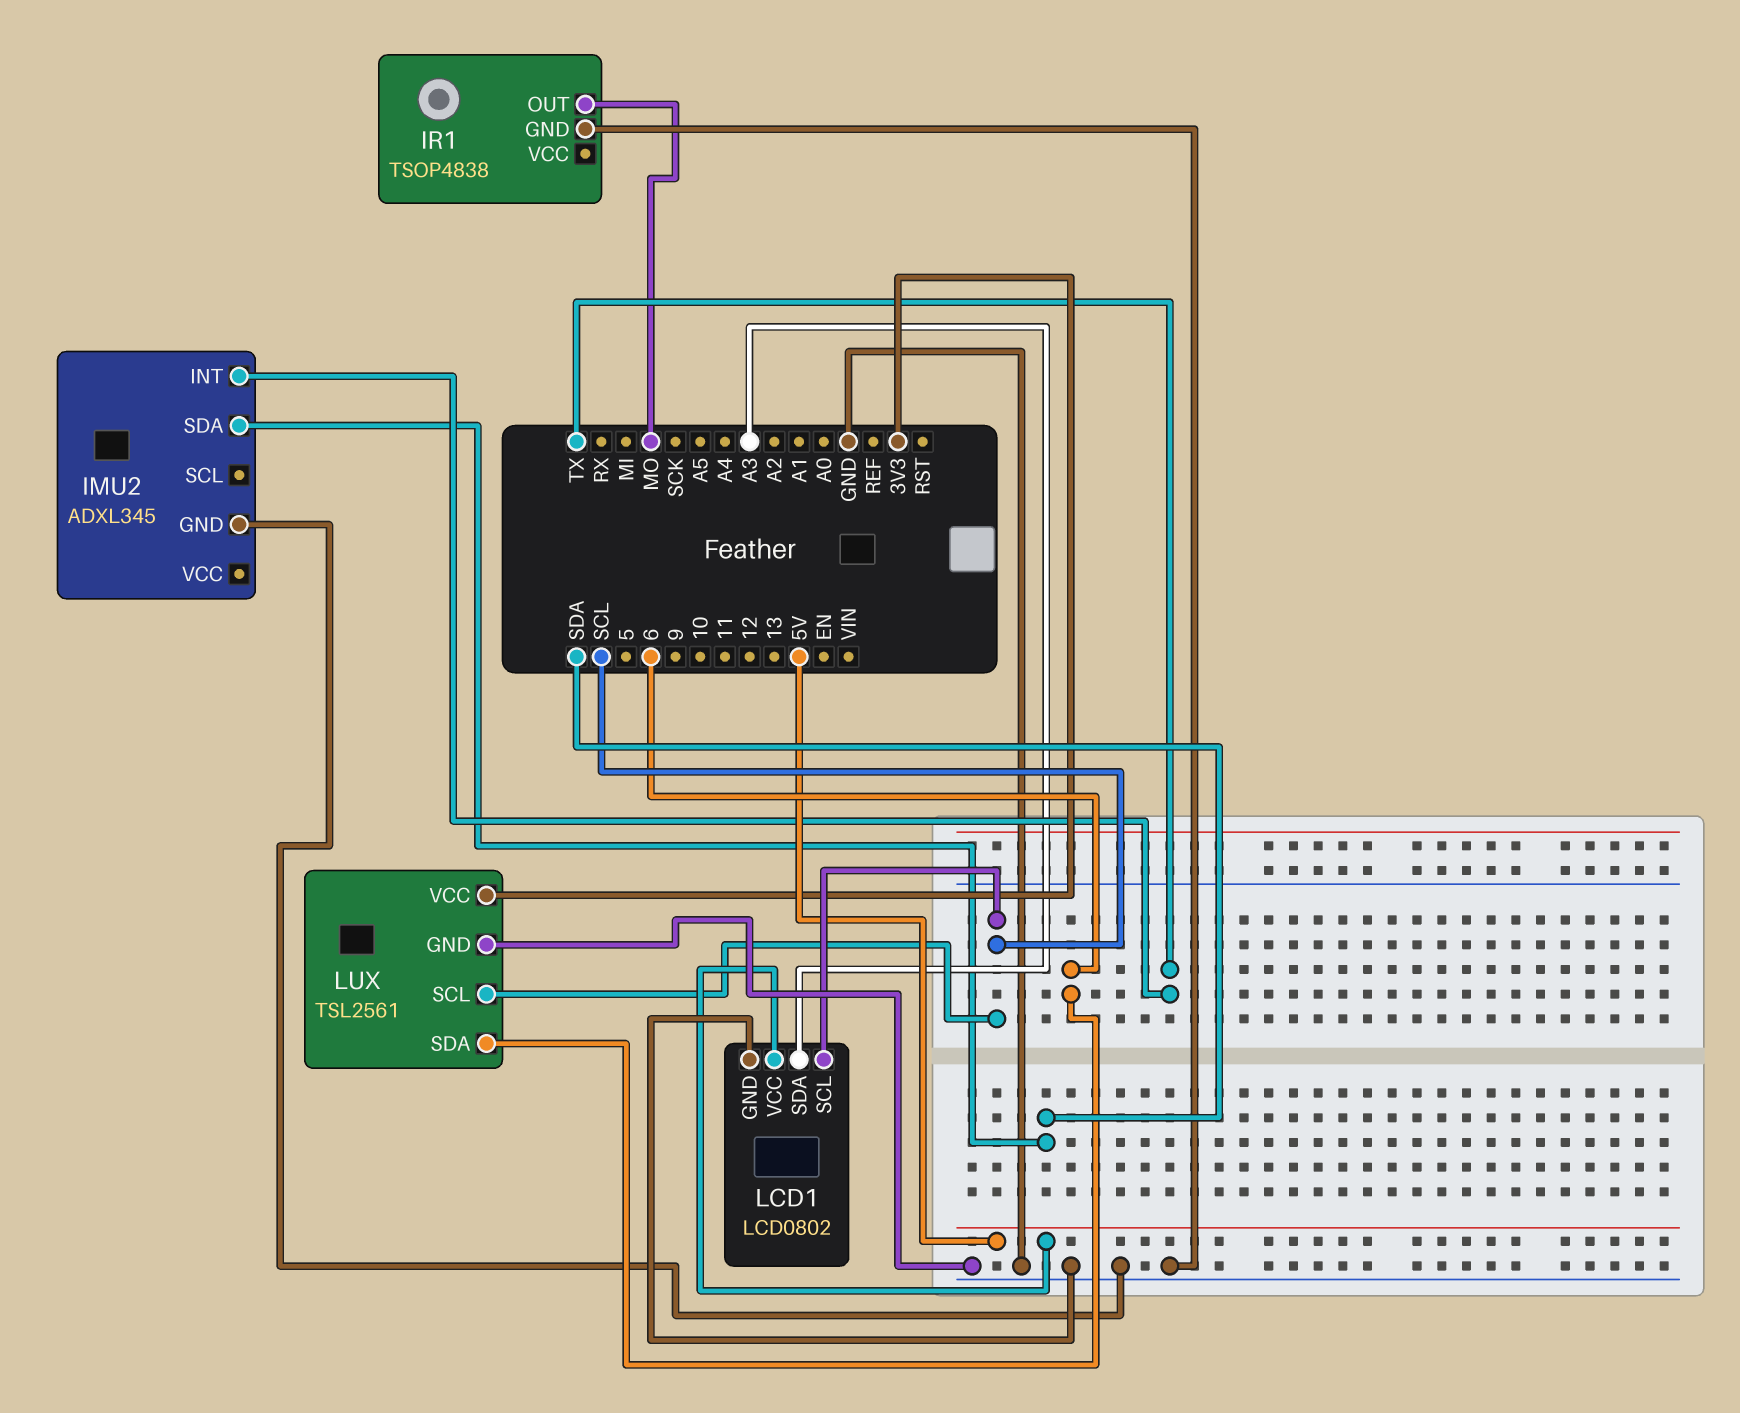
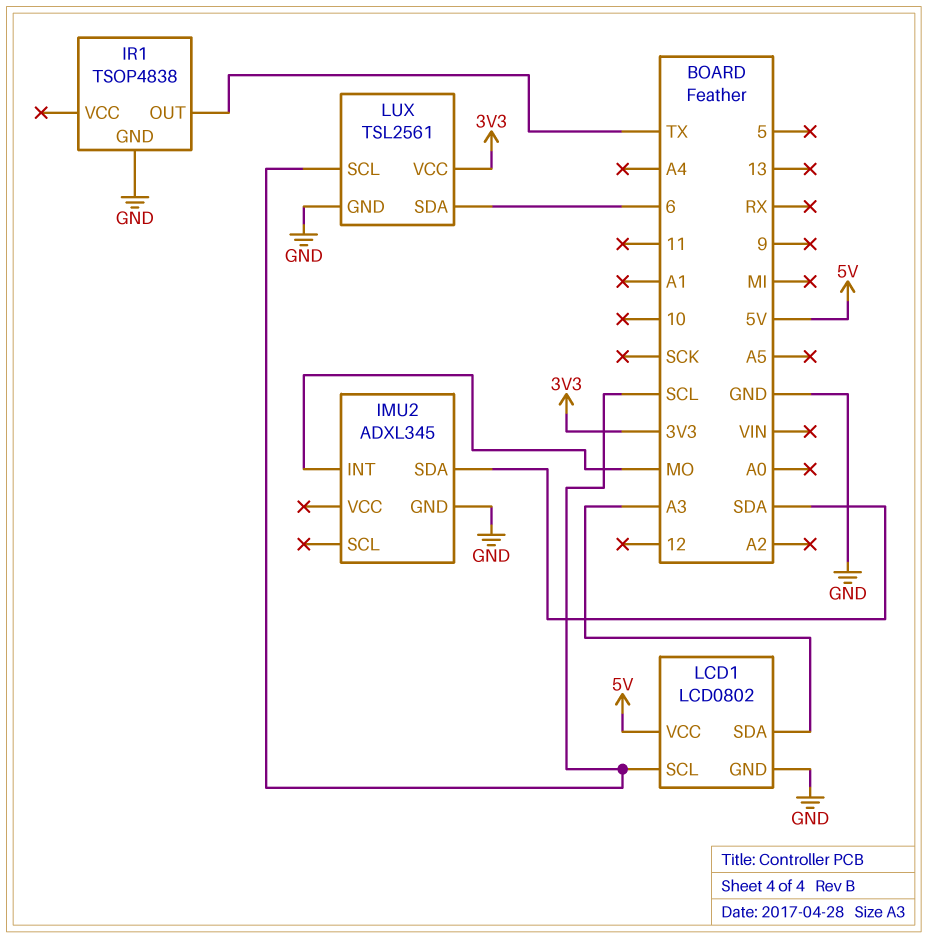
IMU2 pin INT: TX -> MO
IR1 pin OUT: MO -> TX

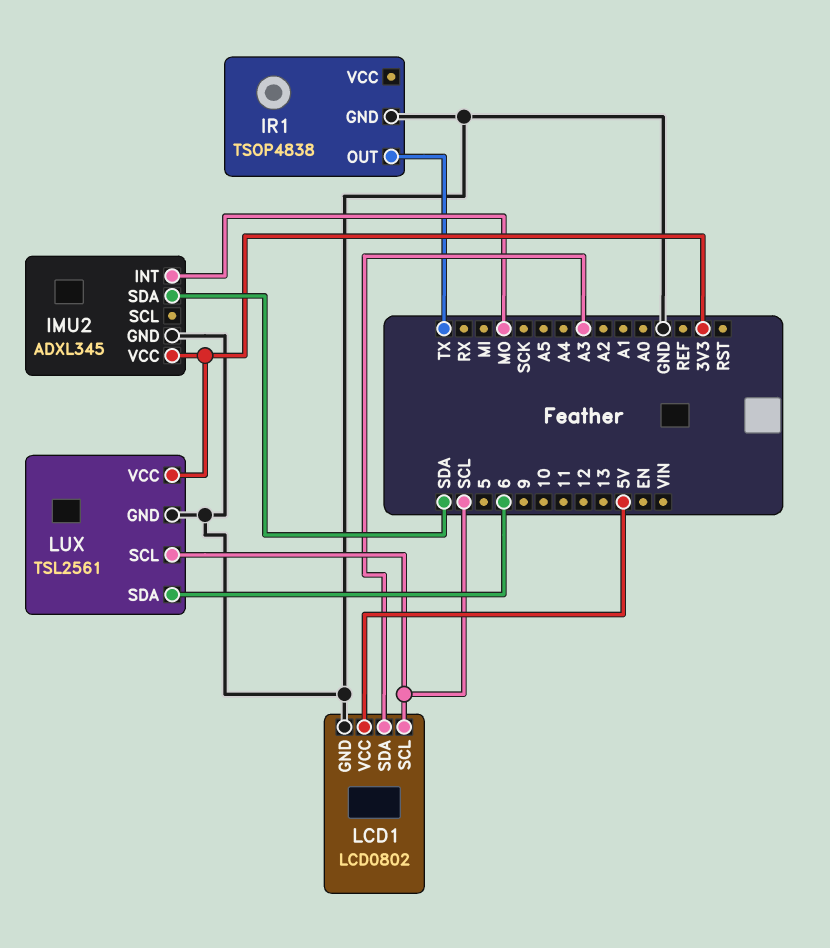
IMU2 pin VCC: none -> 3V3

